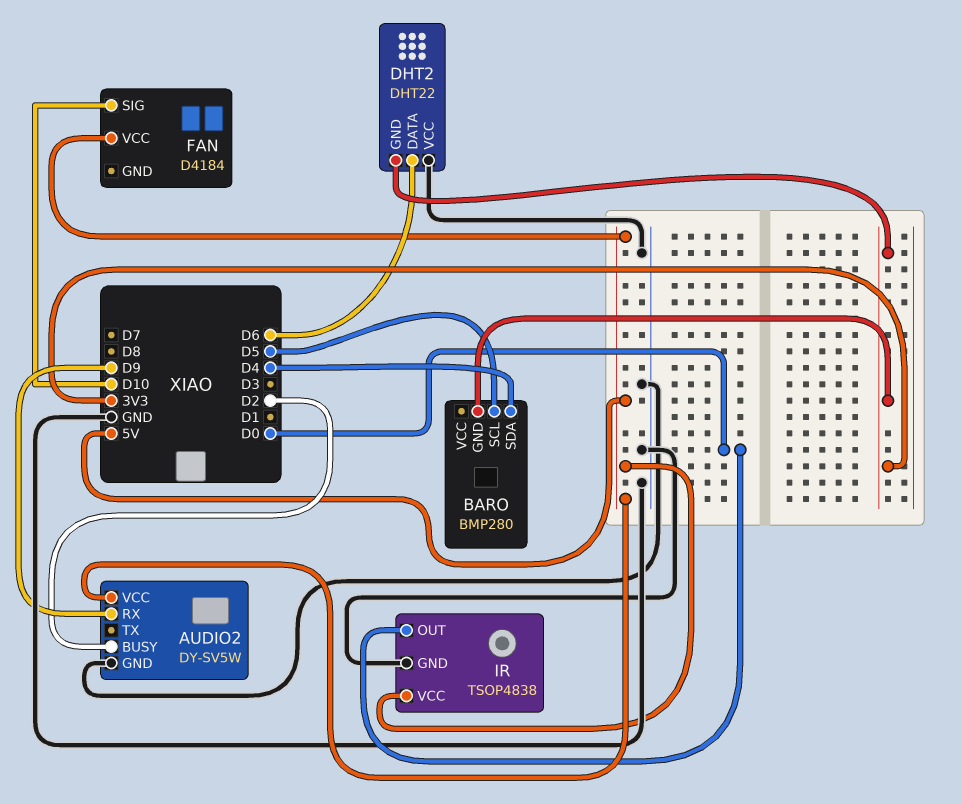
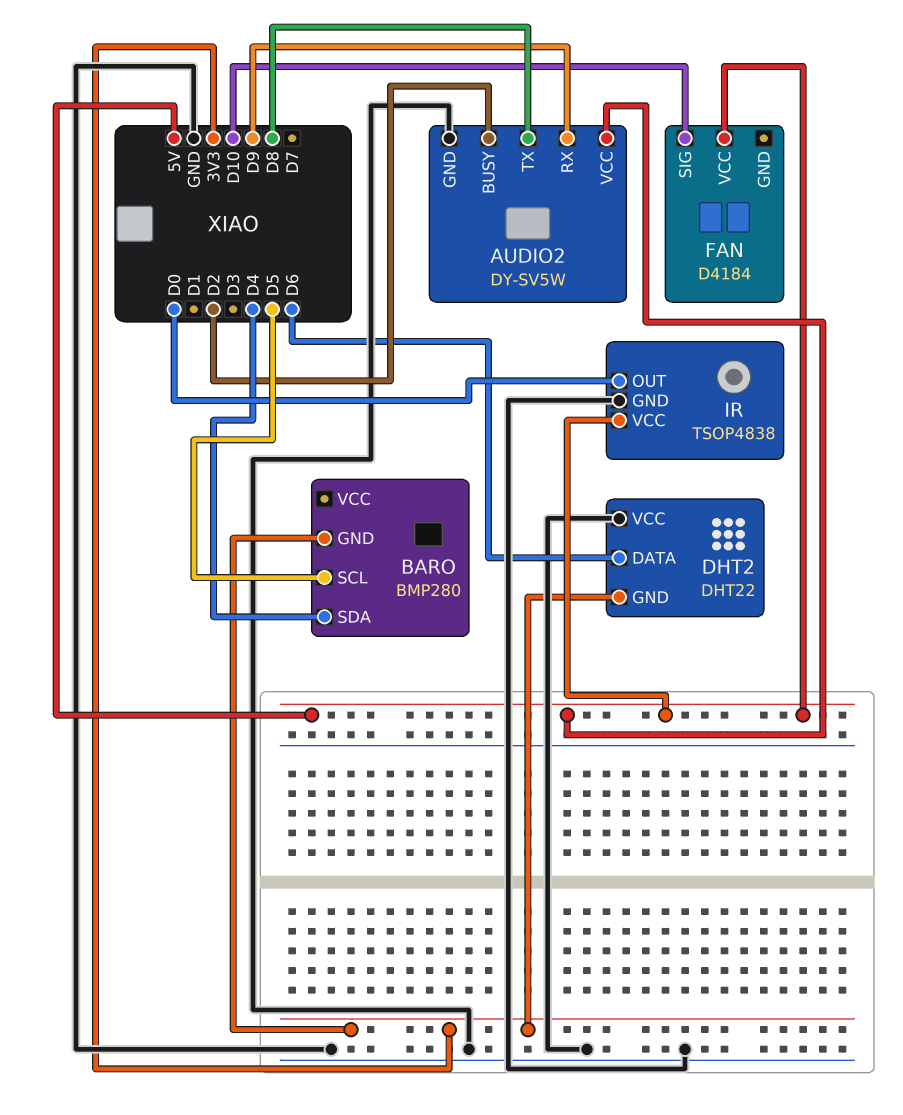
AUDIO2 pin TX: none -> D8

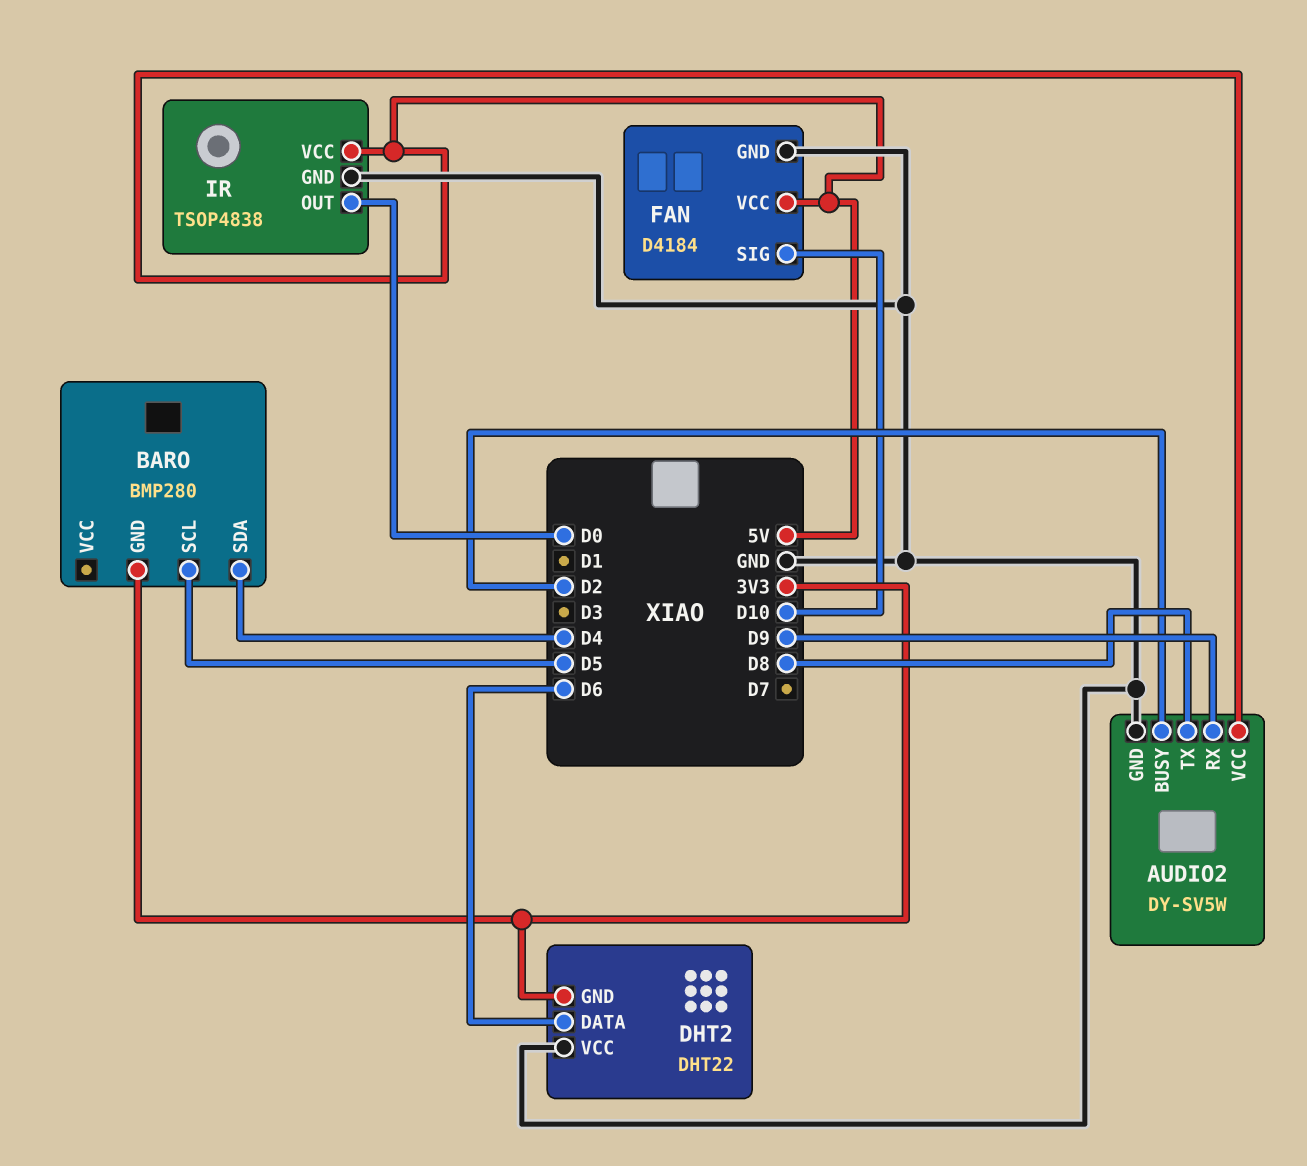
FAN pin GND: none -> GND

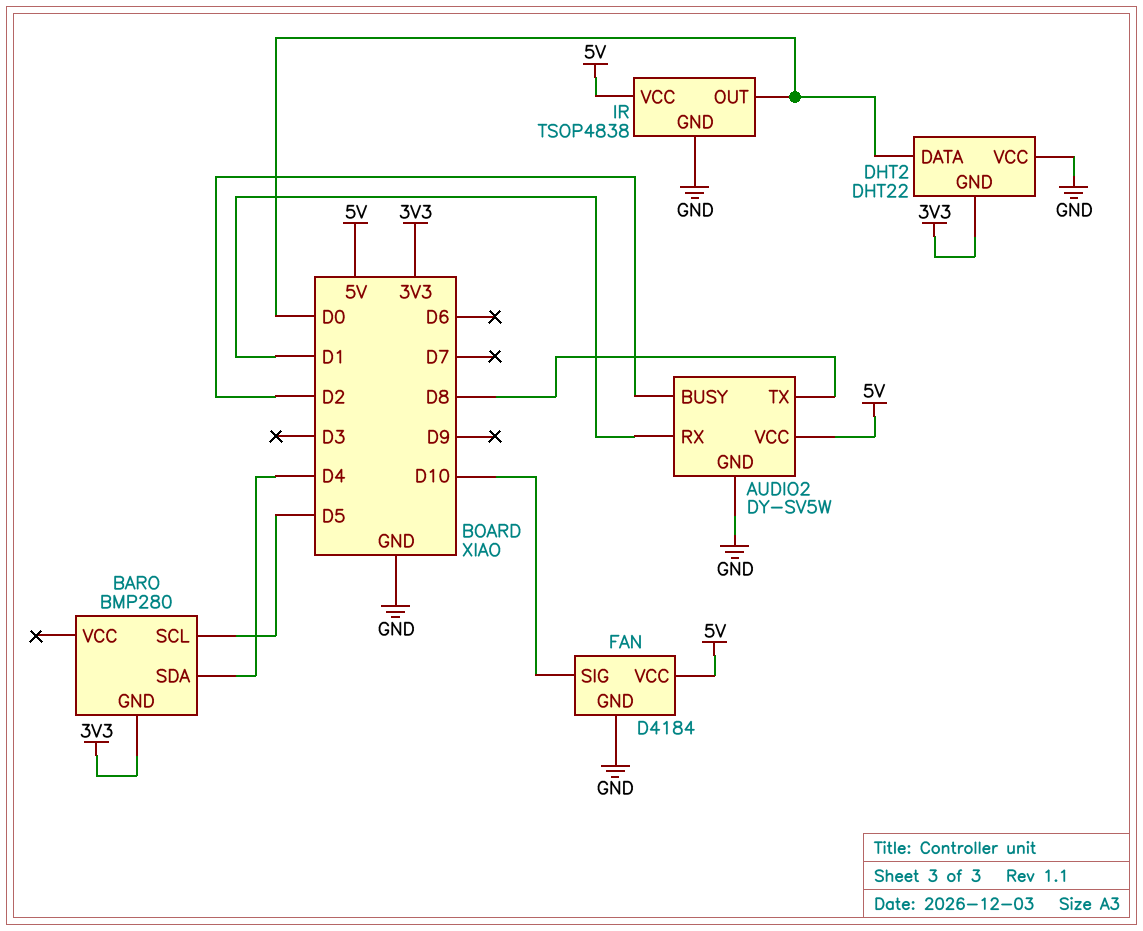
AUDIO2 pin RX: D9 -> D1
DHT2 pin DATA: D6 -> D0

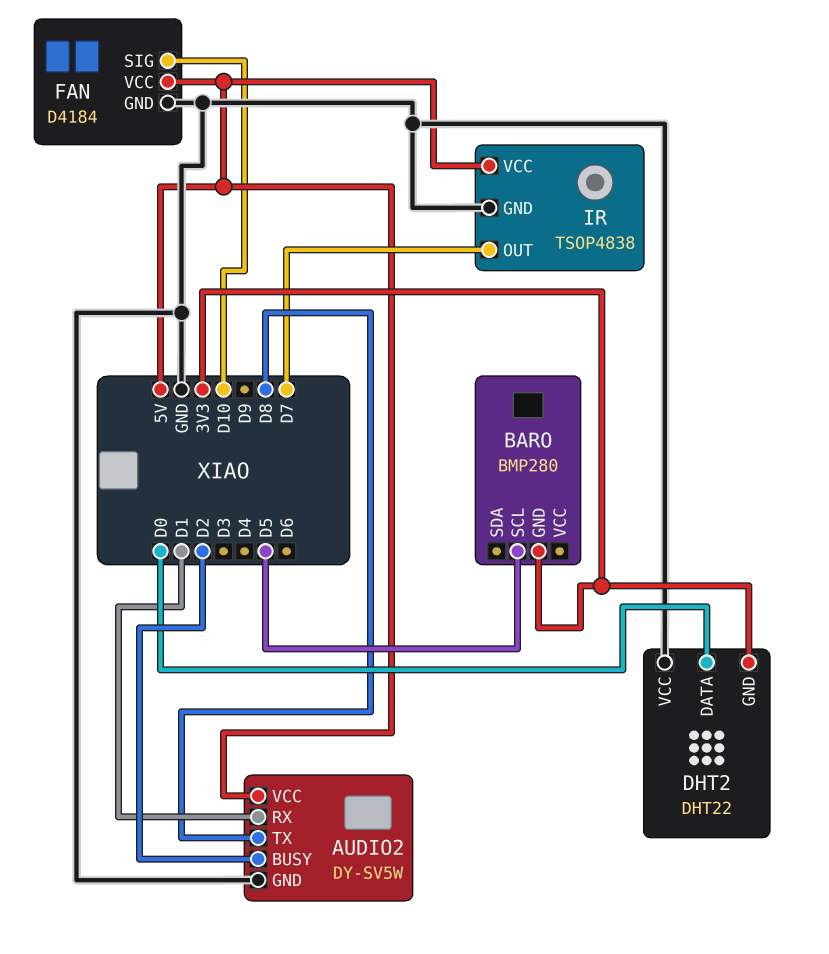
BARO pin SDA: D4 -> none
IR pin OUT: D0 -> D7

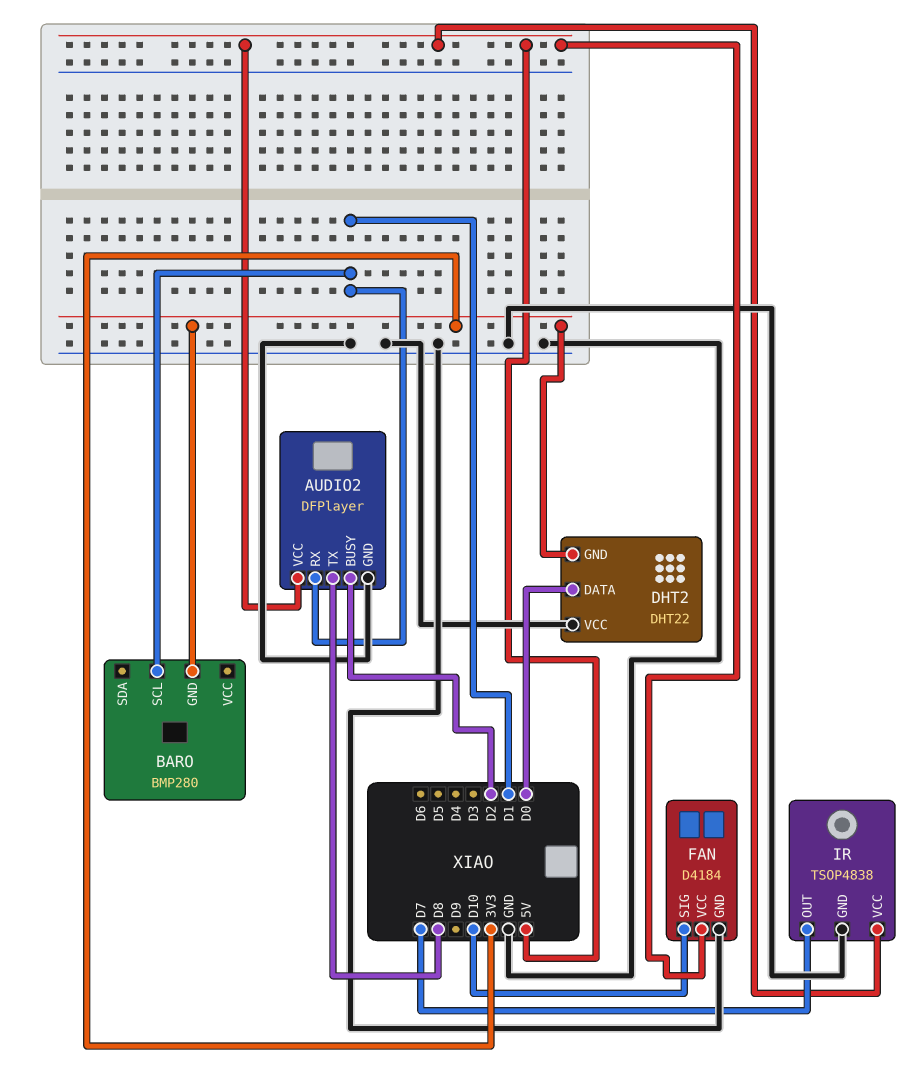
AUDIO2: DY-SV5W -> DFPlayer
BARO pin SCL: D5 -> D1

